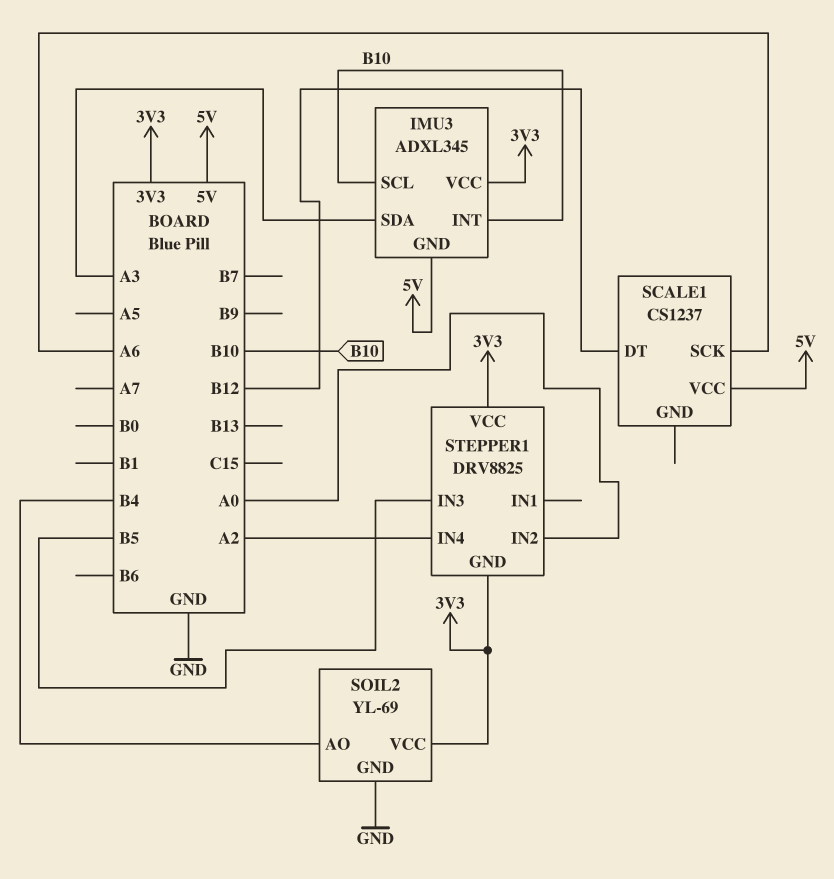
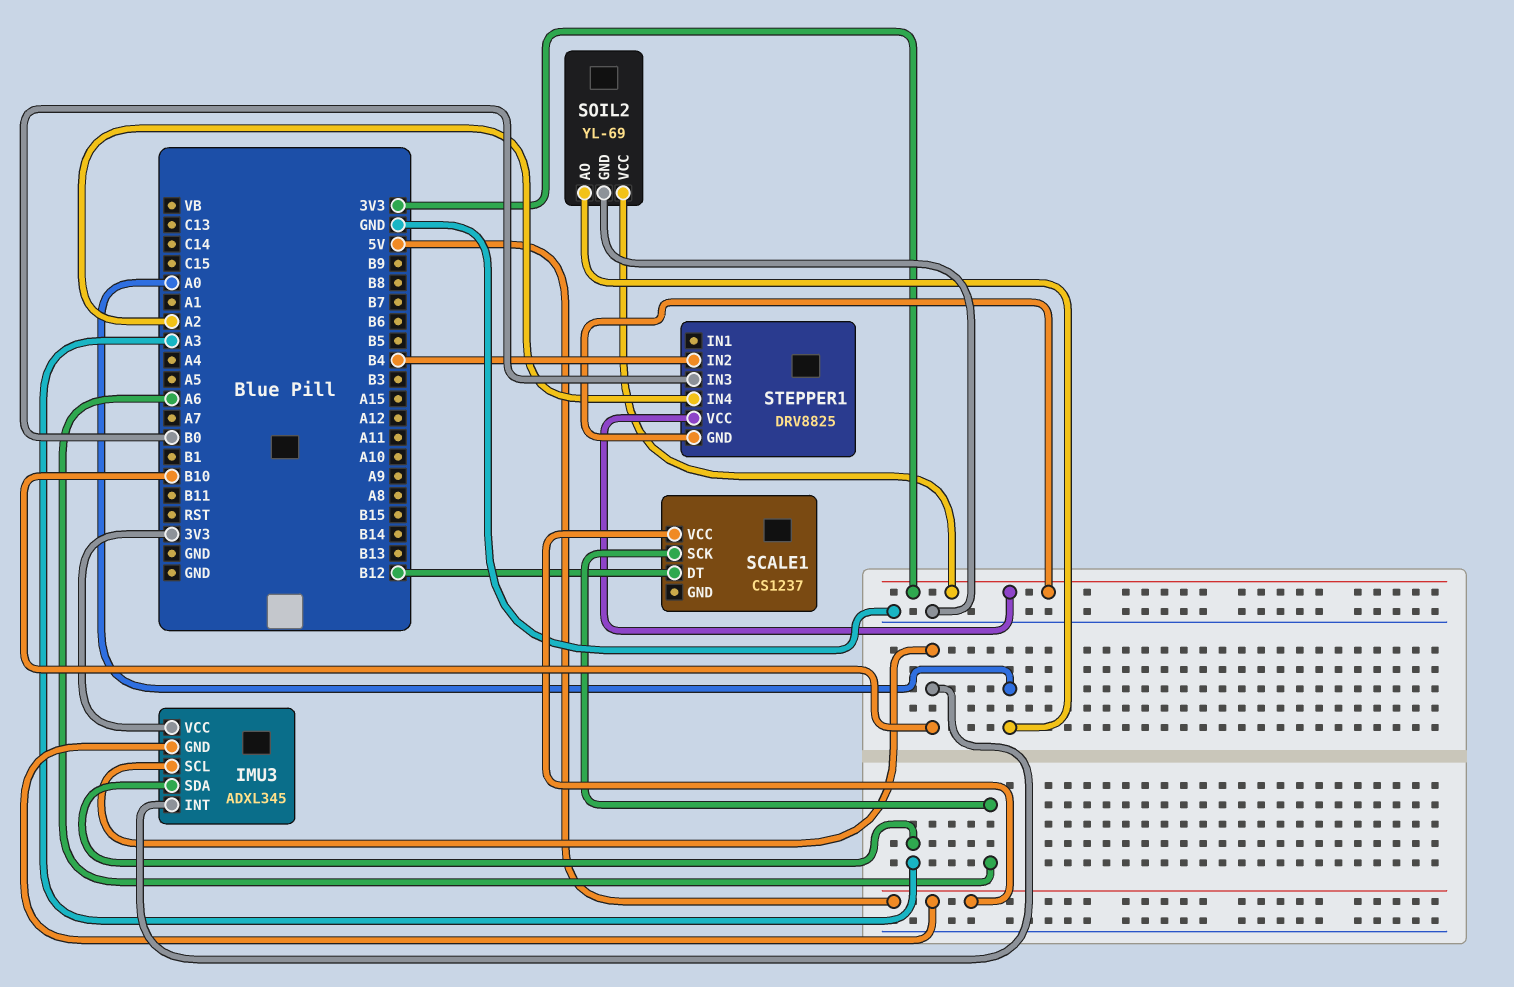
SOIL2 pin AO: B4 -> A0
STEPPER1 pin IN2: A0 -> B4
STEPPER1 pin IN3: B5 -> B0

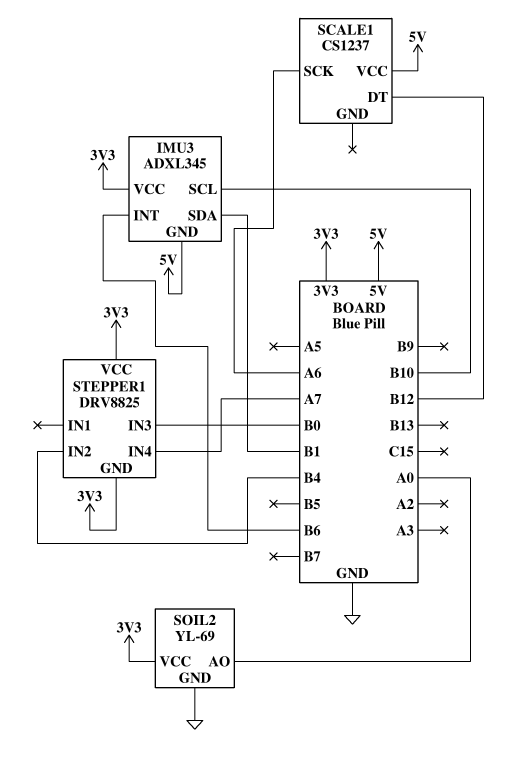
IMU3 pin INT: B10 -> B6
IMU3 pin SDA: A3 -> B1
STEPPER1 pin IN4: A2 -> A7

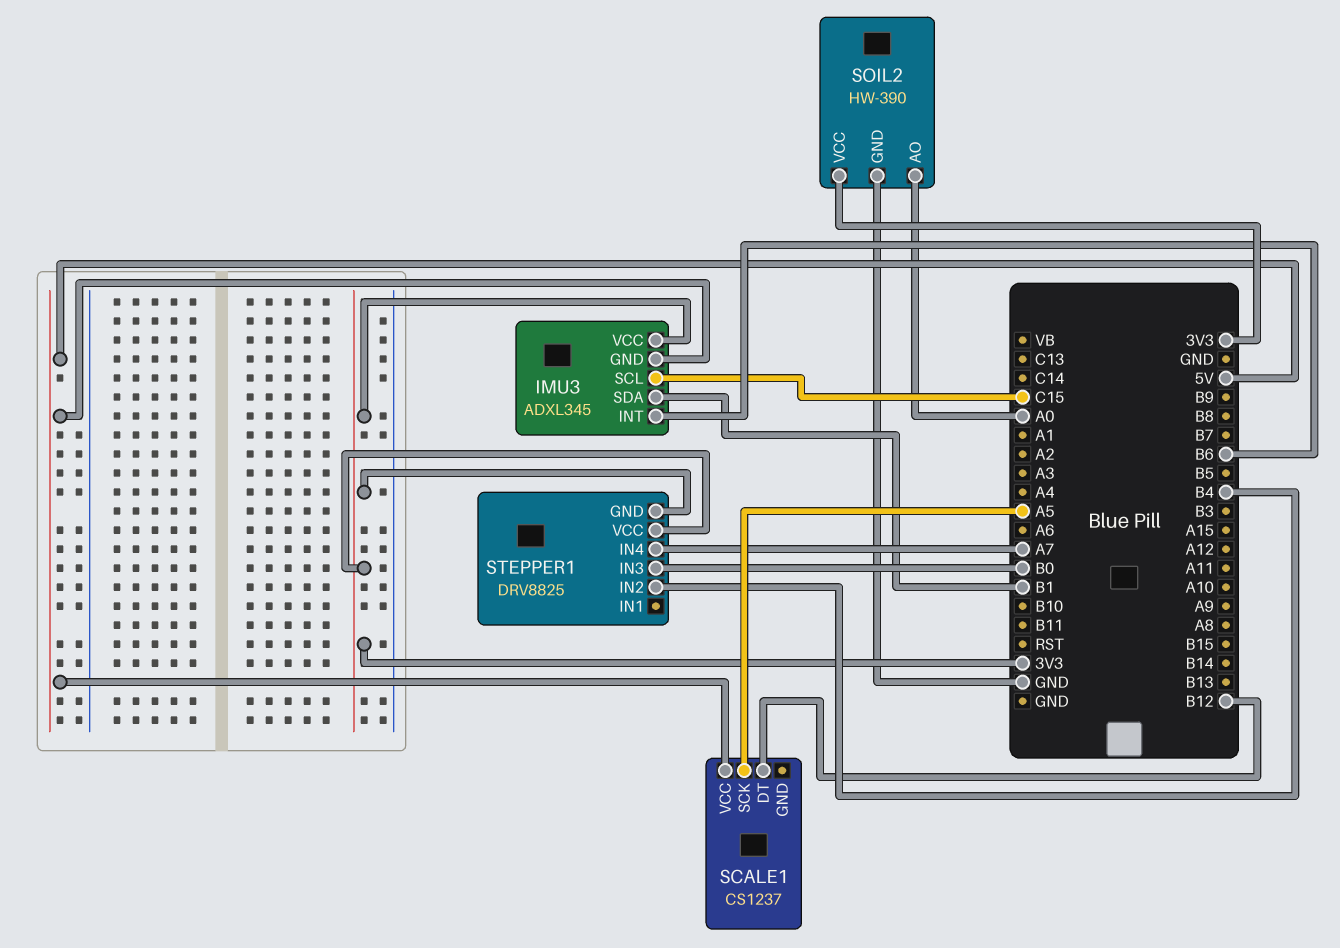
IMU3 pin SCL: B10 -> C15
SCALE1 pin SCK: A6 -> A5
SOIL2: YL-69 -> HW-390

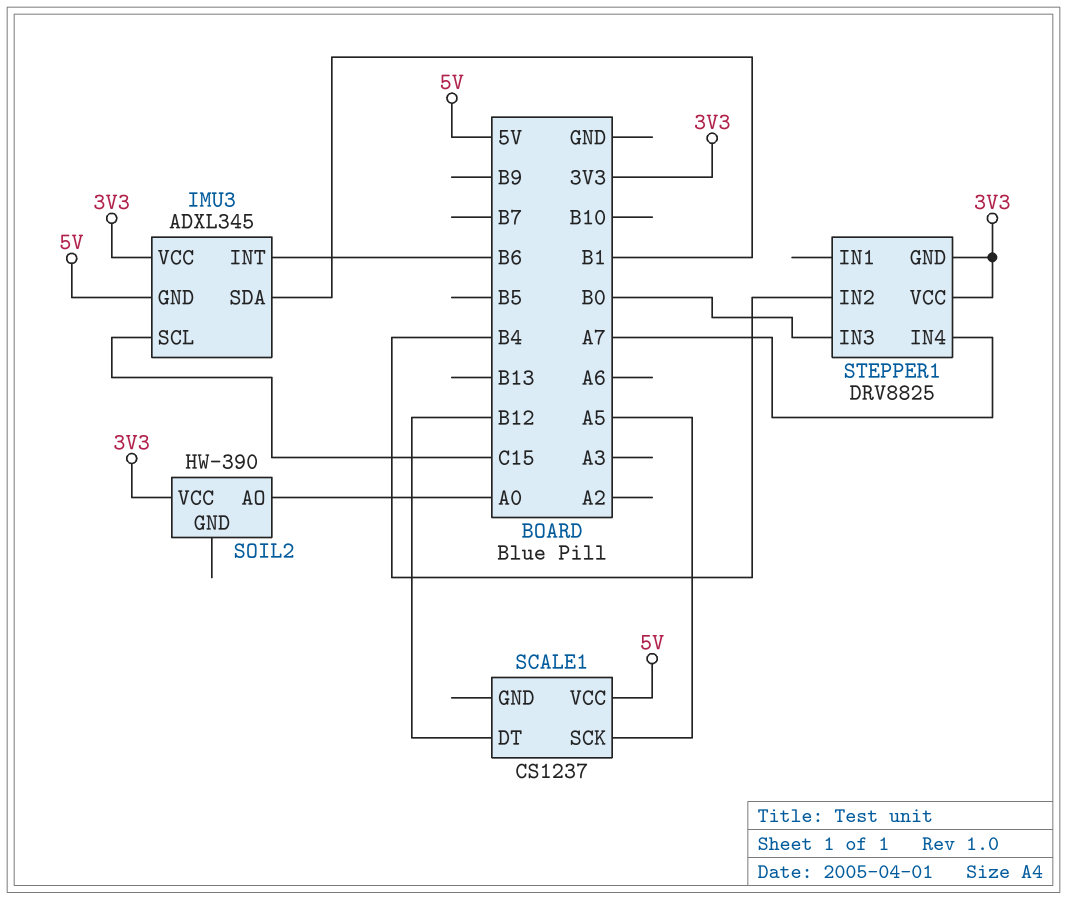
SOIL2 pin GND: GND -> none

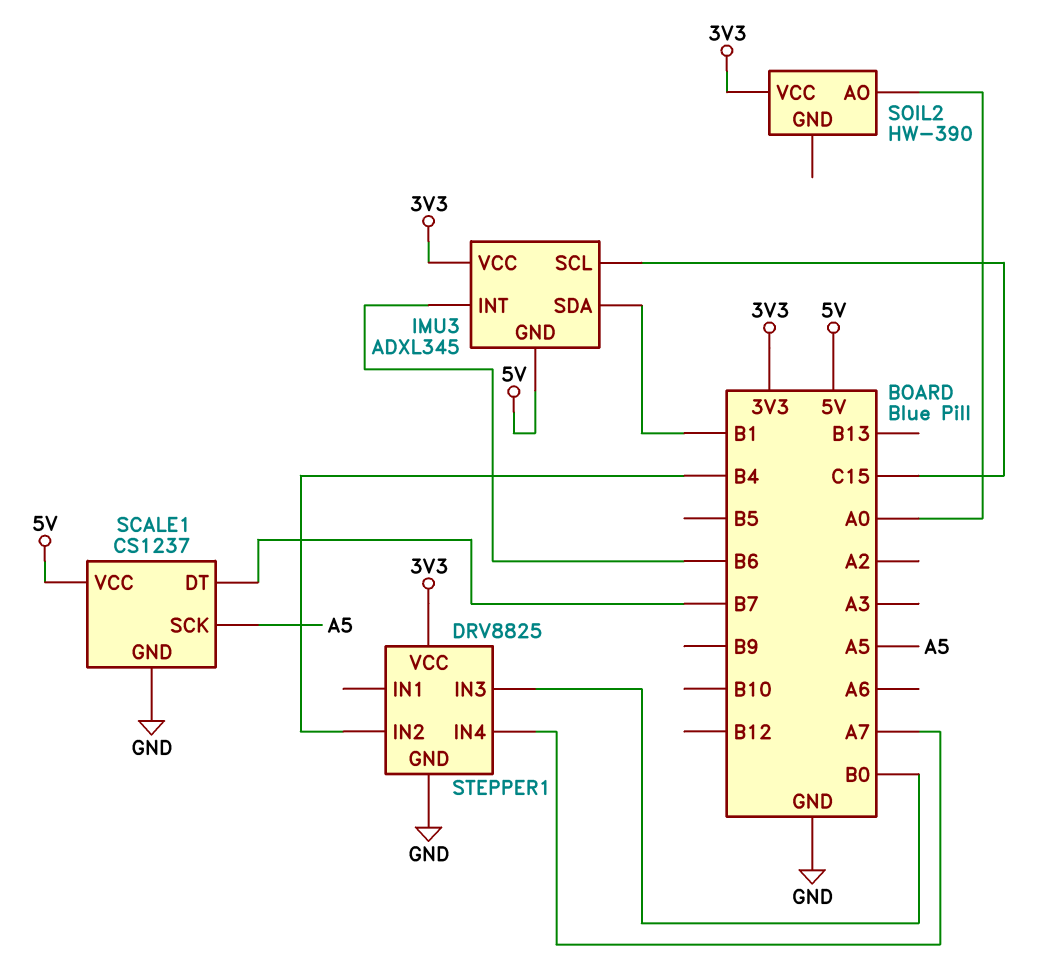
SCALE1 pin DT: B12 -> B7
SCALE1 pin GND: none -> GND
STEPPER1 pin GND: 3V3 -> GND

